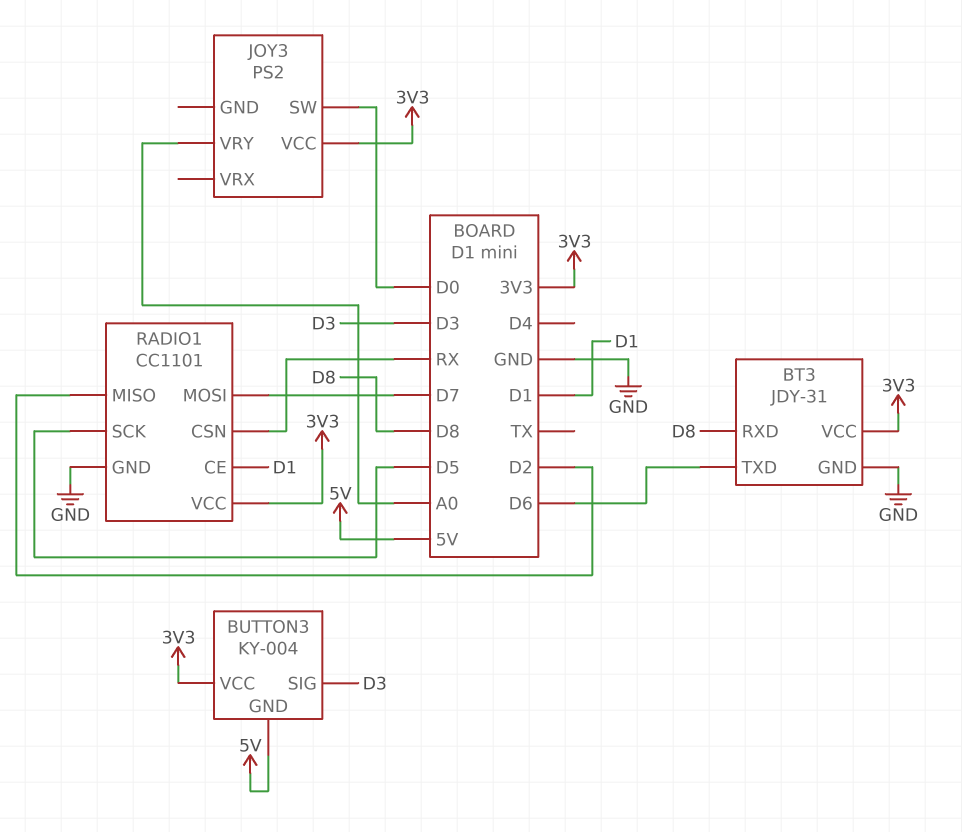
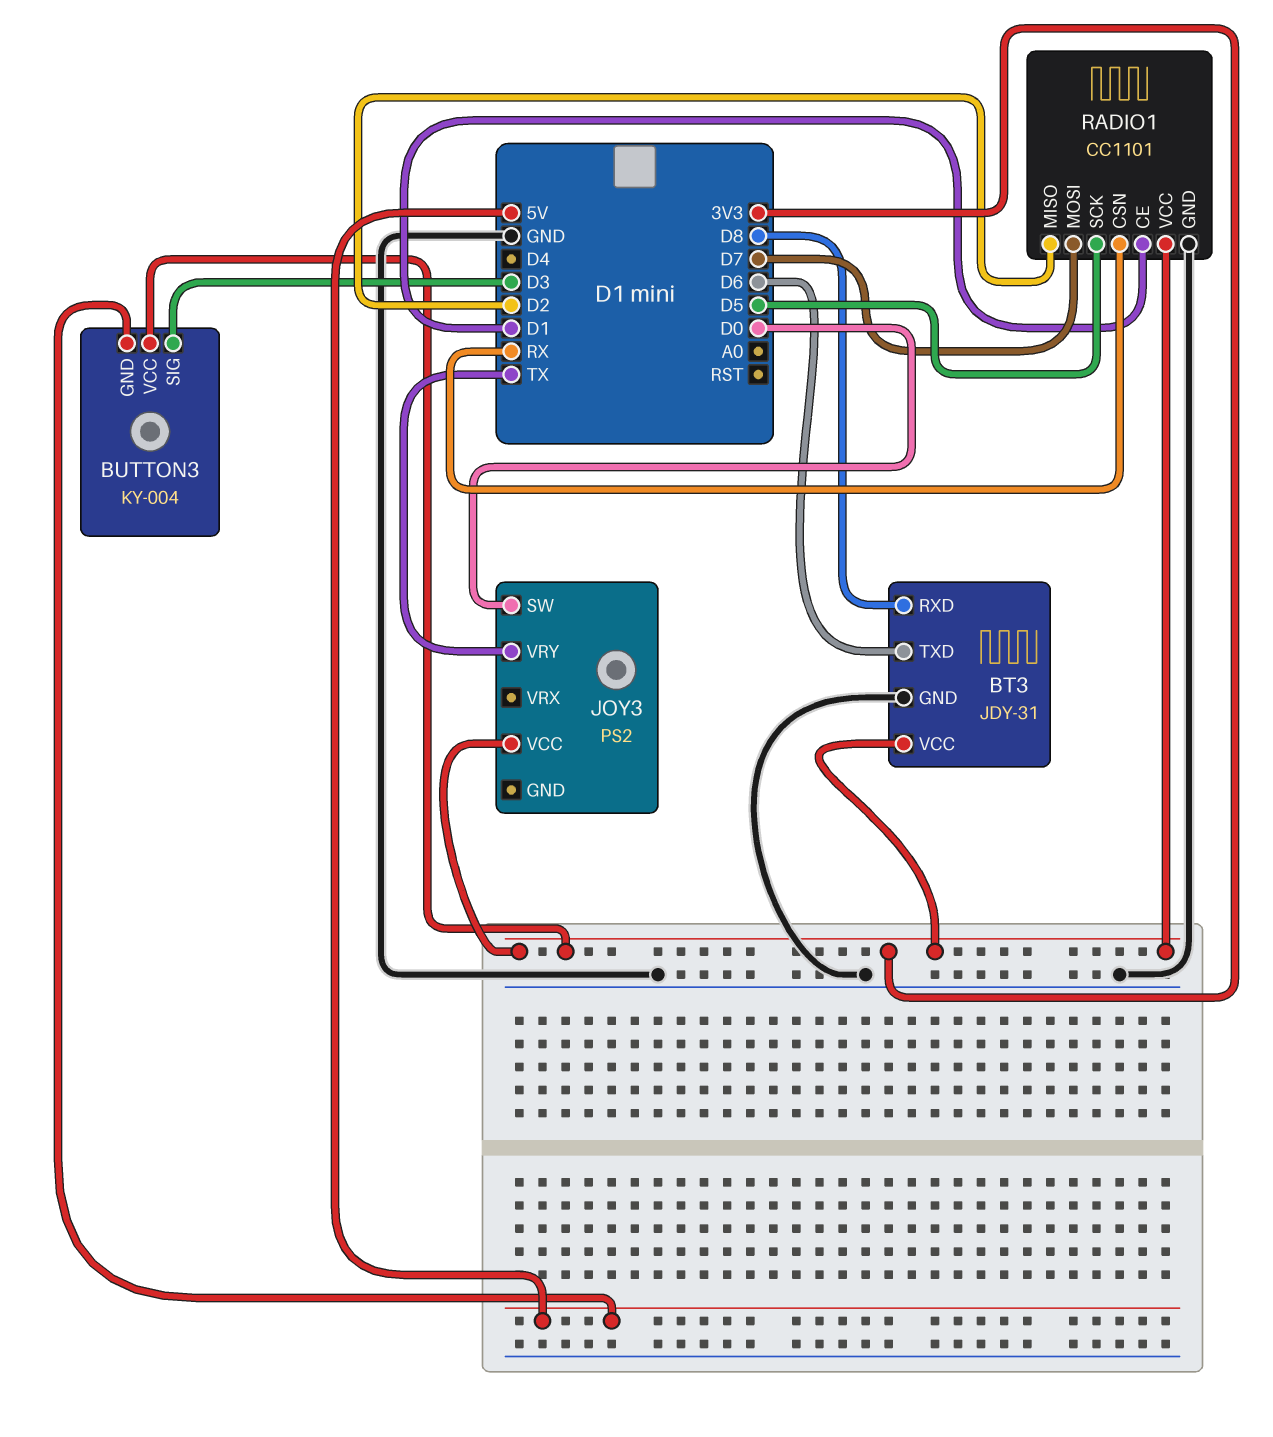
JOY3 pin VRY: A0 -> TX

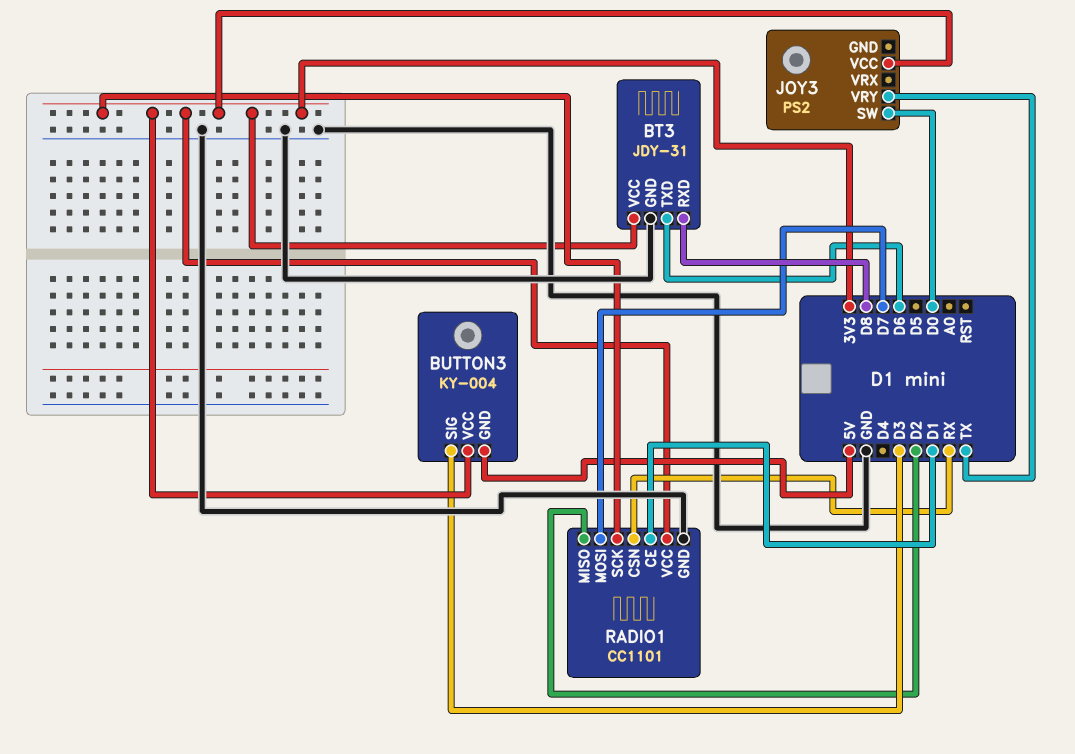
RADIO1 pin SCK: D5 -> 3V3

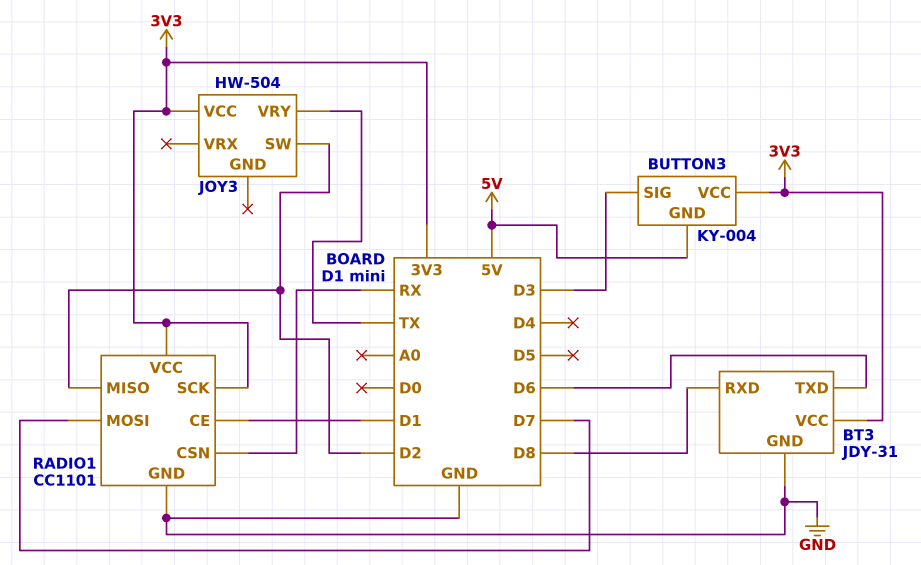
JOY3: PS2 -> HW-504
JOY3 pin SW: D0 -> D2

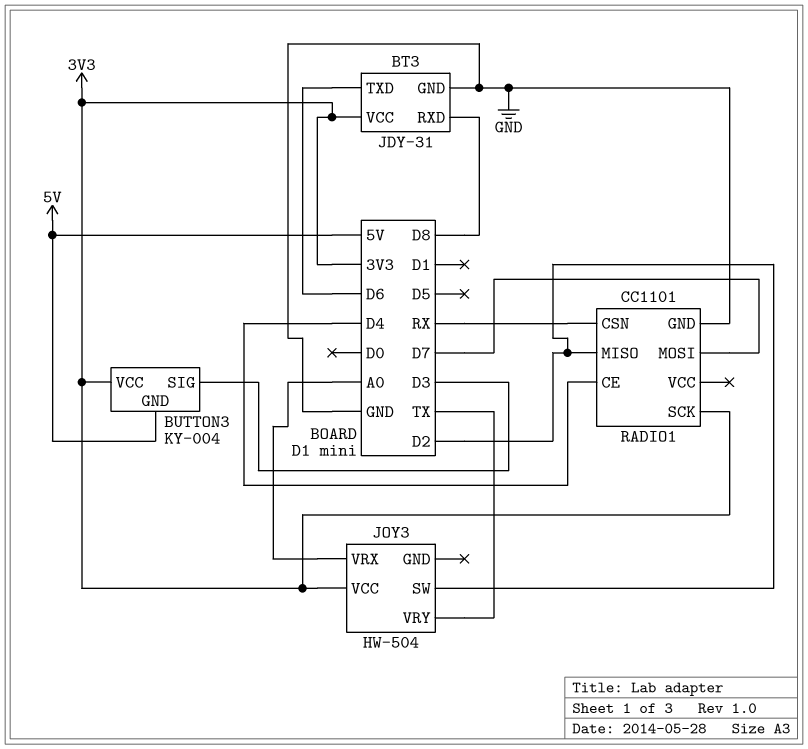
JOY3 pin VRX: none -> A0
RADIO1 pin CE: D1 -> D4
RADIO1 pin VCC: 3V3 -> none

